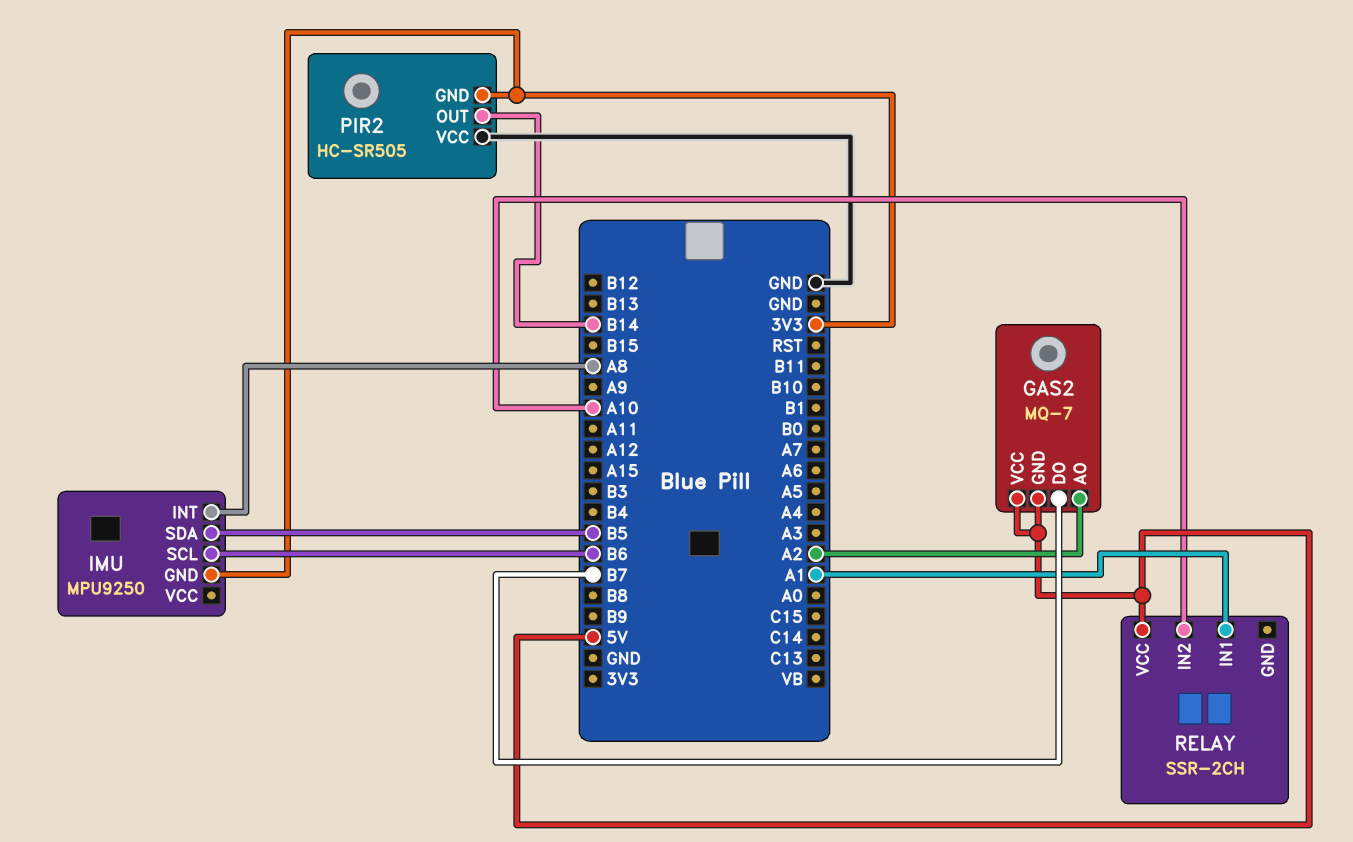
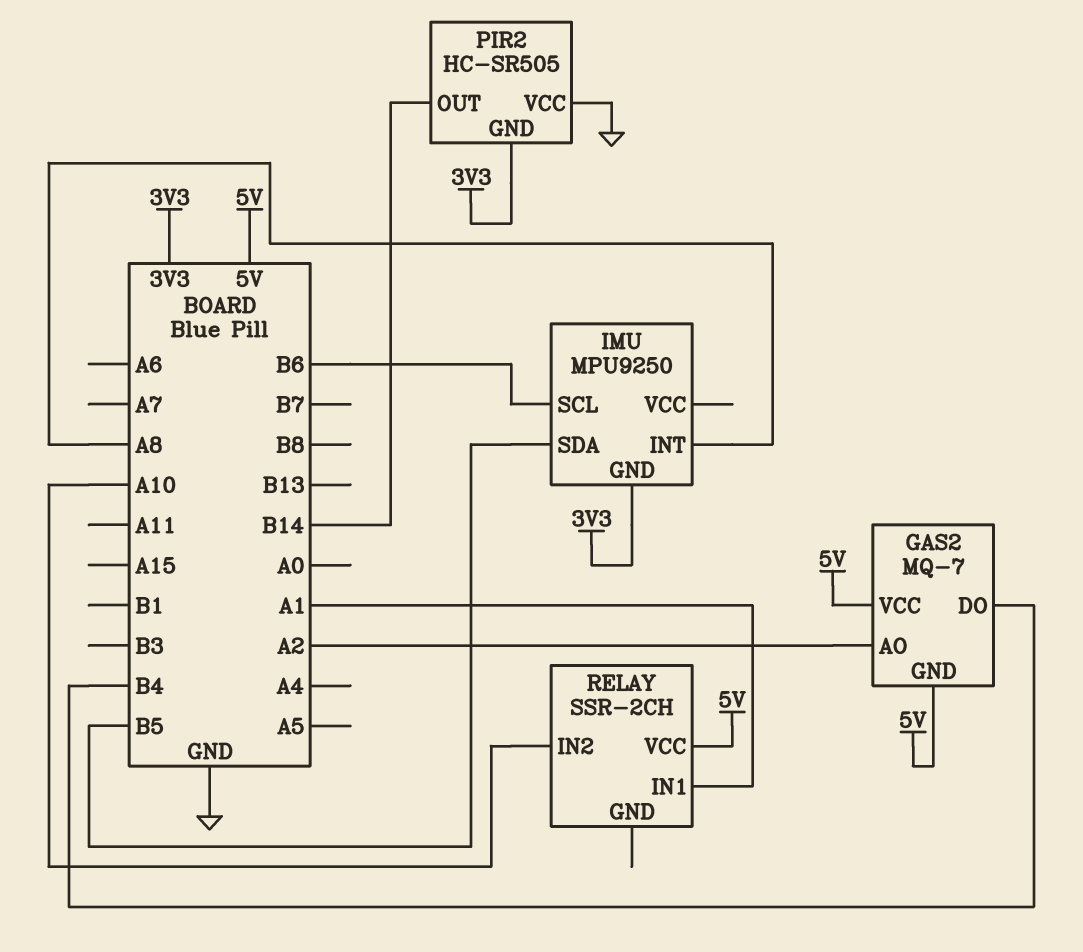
GAS2 pin DO: B7 -> B4

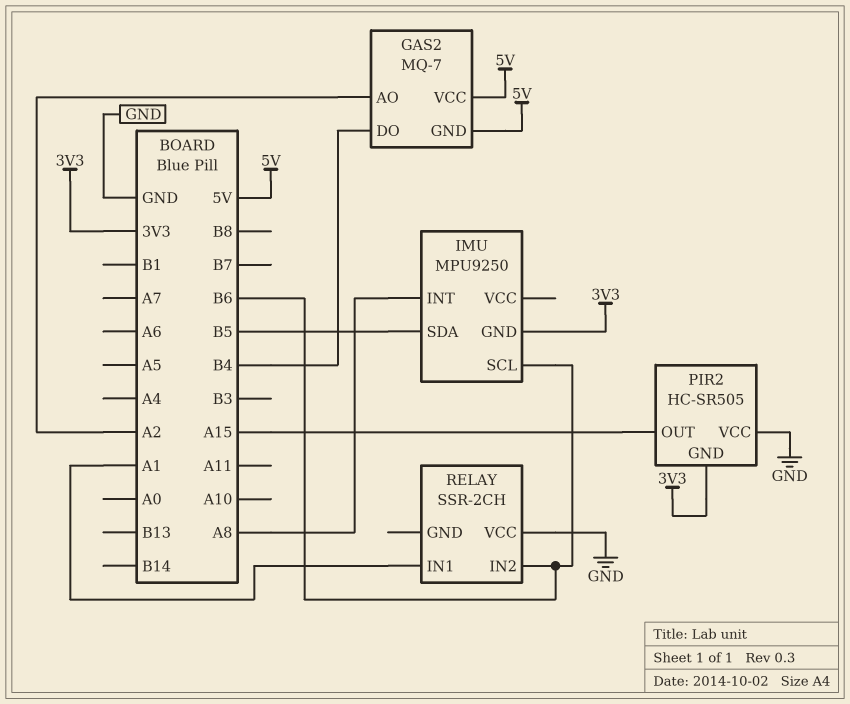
PIR2 pin OUT: B14 -> A15
RELAY pin IN2: A10 -> B6
RELAY pin VCC: 5V -> GND

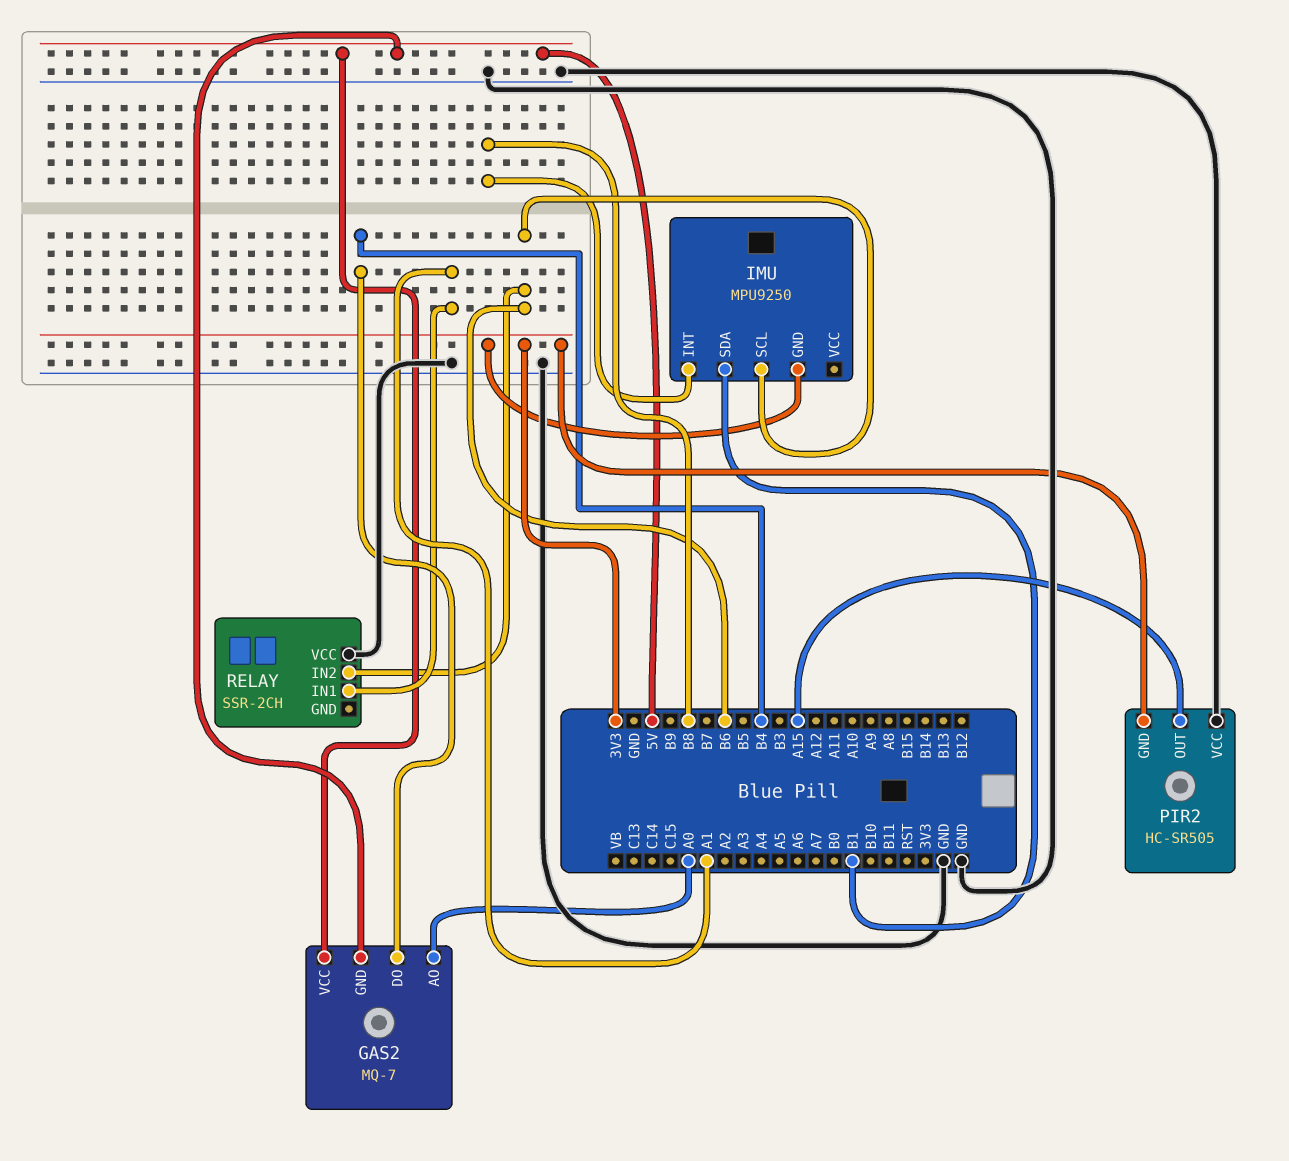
GAS2 pin AO: A2 -> A0
IMU pin INT: A8 -> B8
IMU pin SDA: B5 -> B1

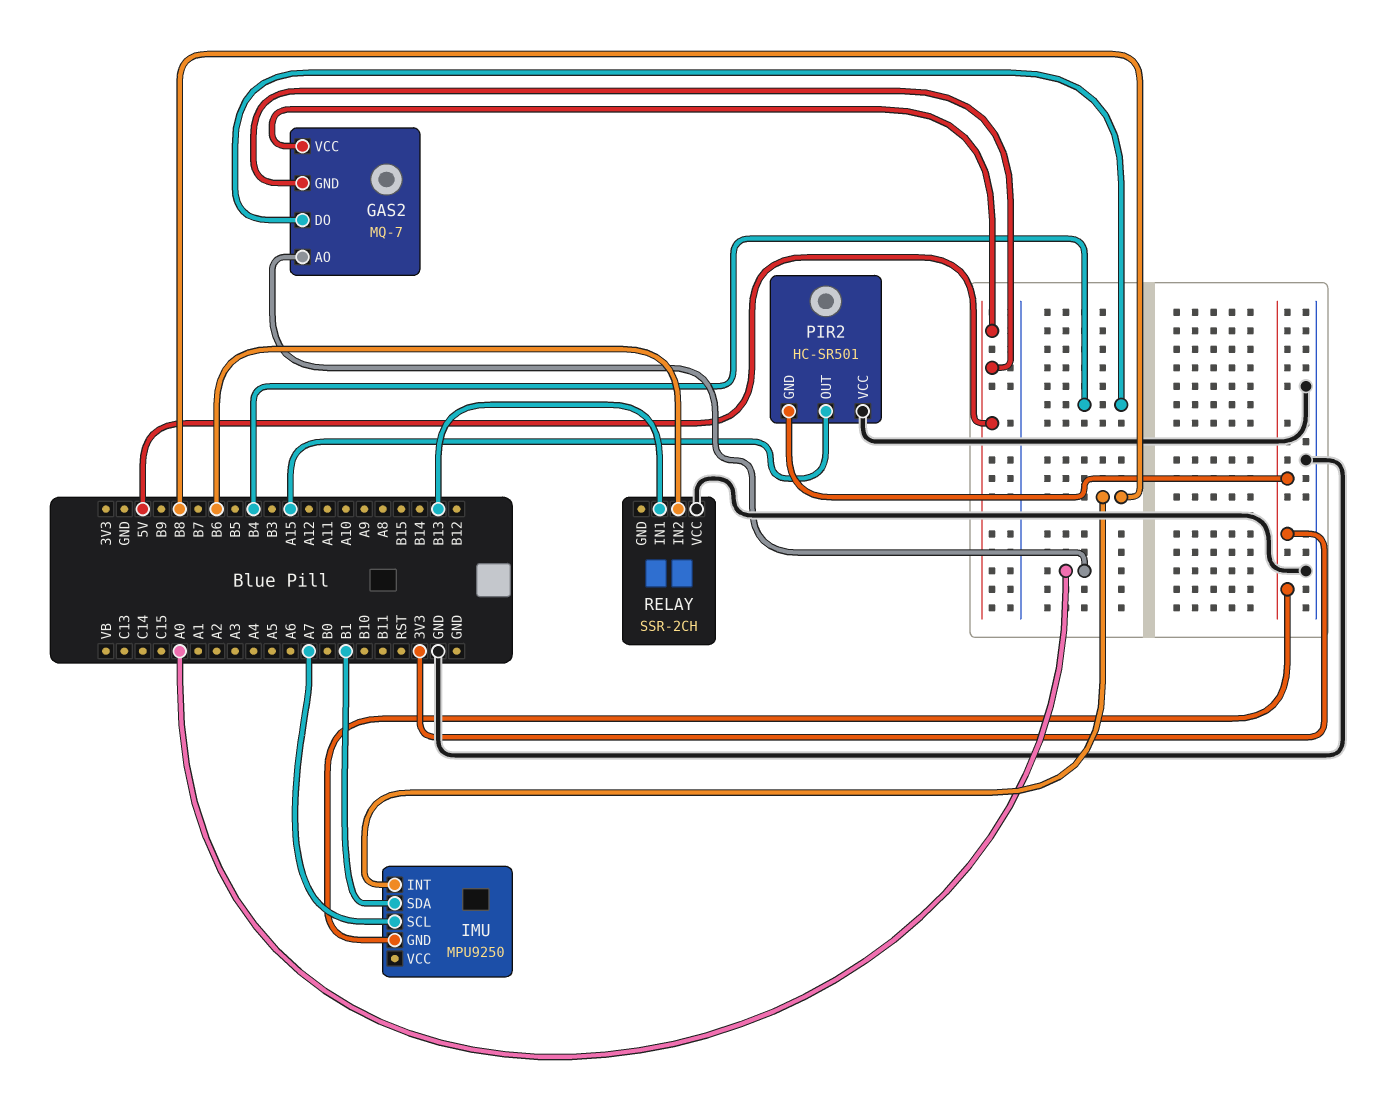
IMU pin SCL: B6 -> A7
PIR2: HC-SR505 -> HC-SR501
RELAY pin IN1: A1 -> B13

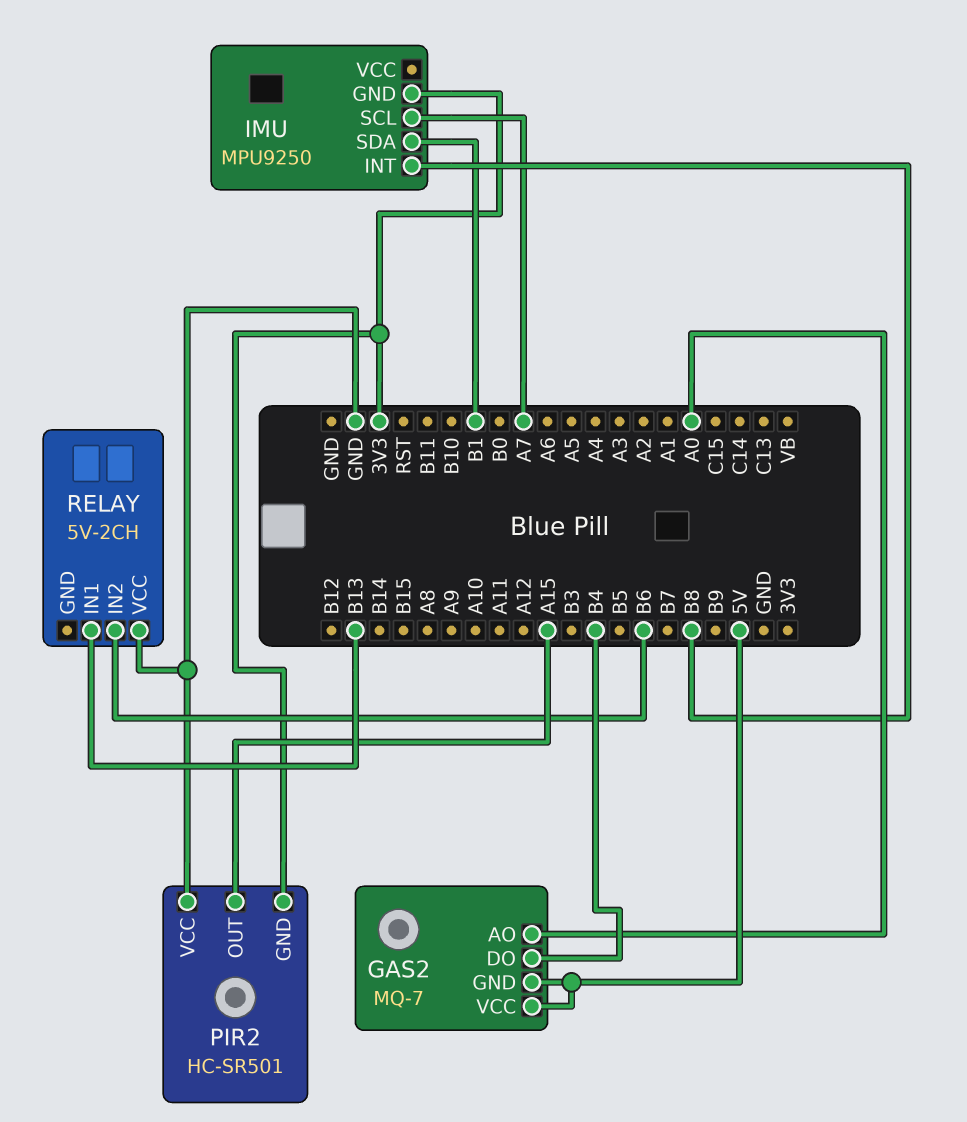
RELAY: SSR-2CH -> 5V-2CH

